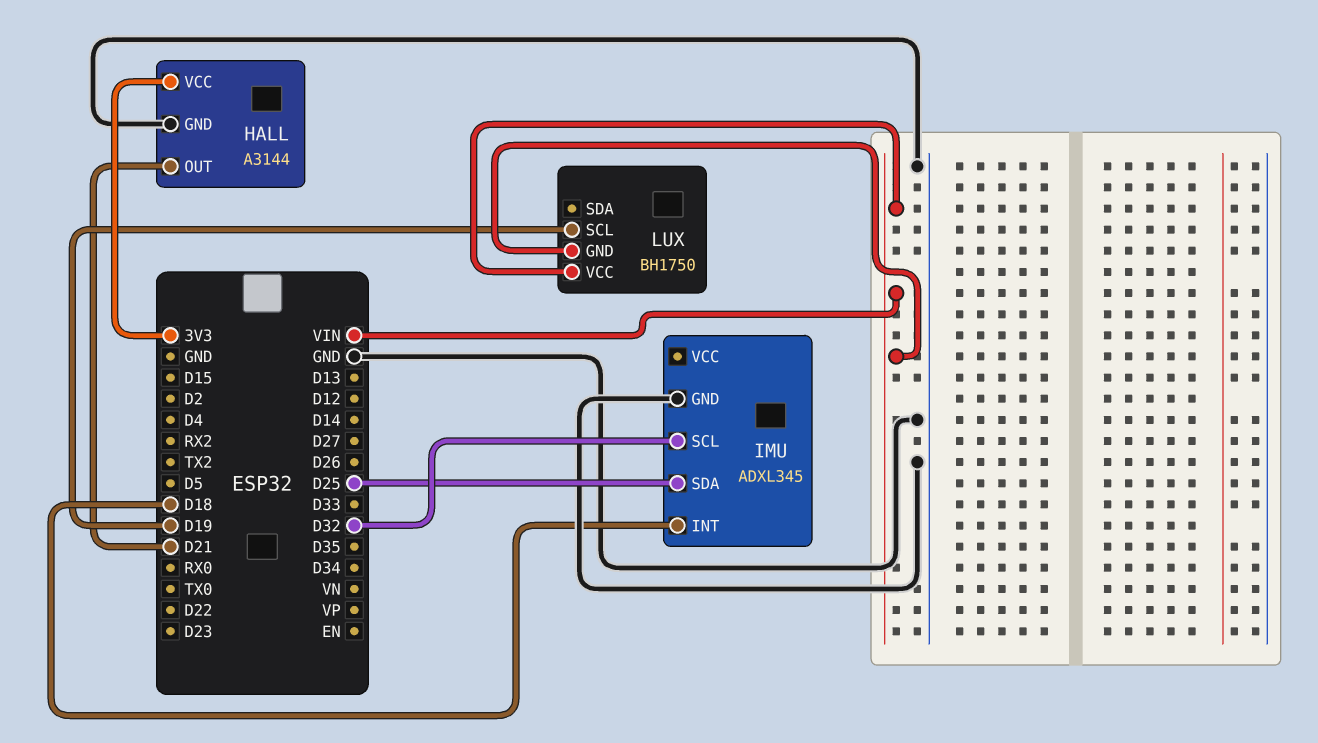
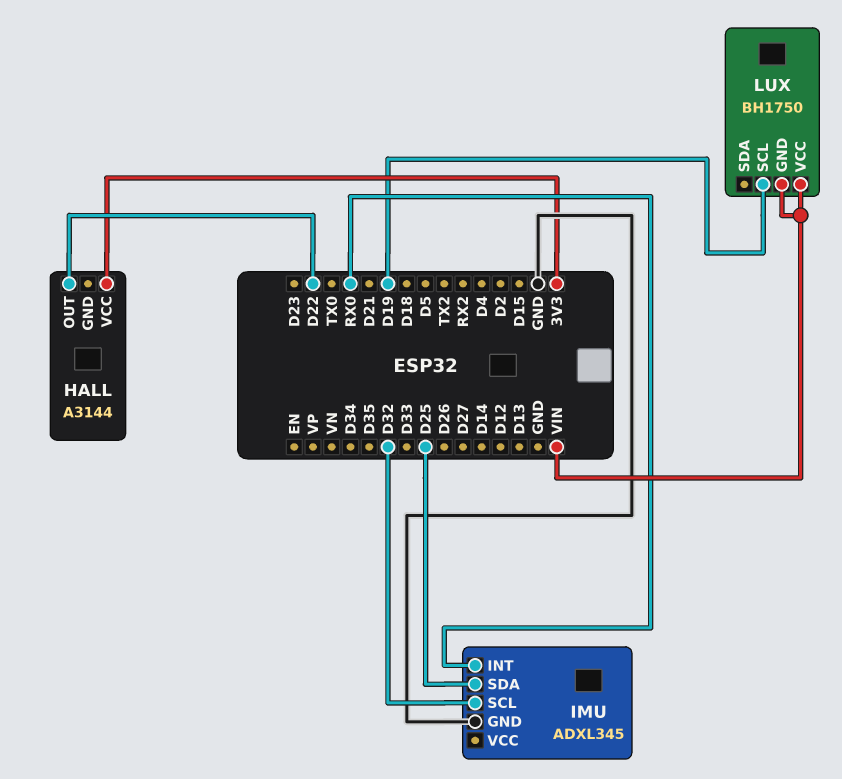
HALL pin GND: GND -> none
HALL pin OUT: D21 -> D22
IMU pin INT: D18 -> RX0

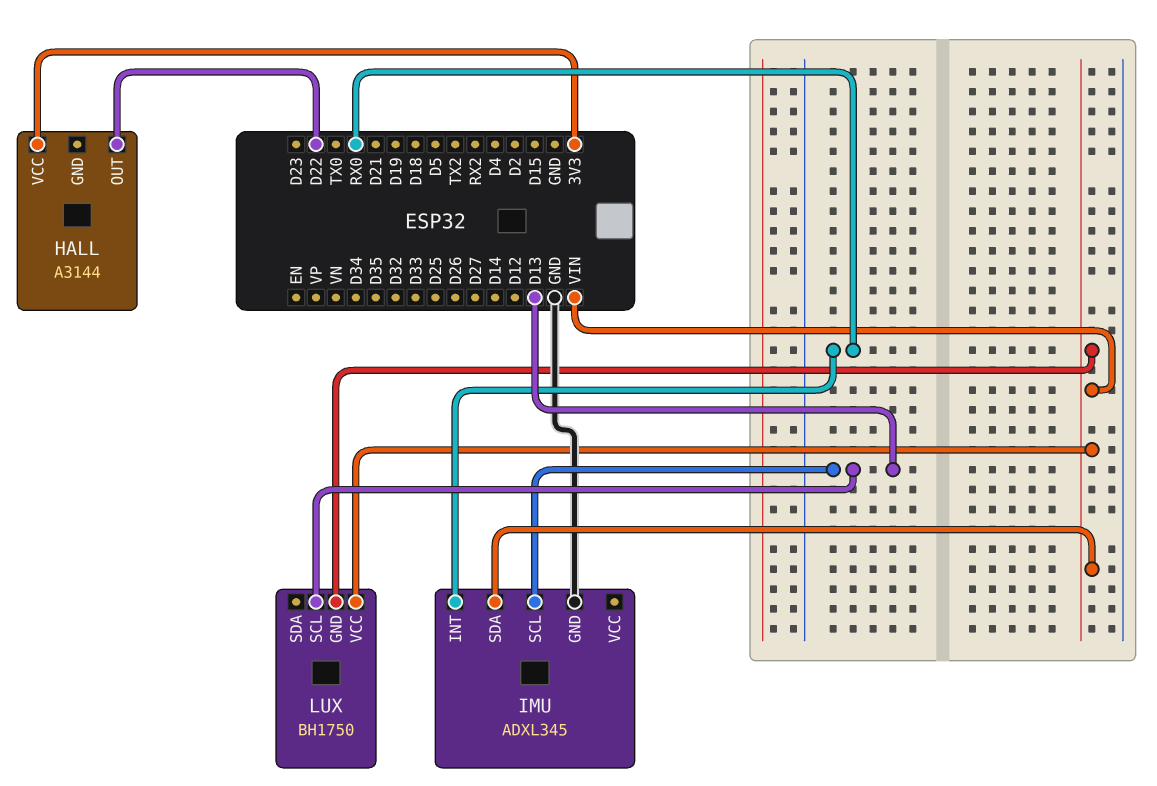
IMU pin SCL: D32 -> D13
IMU pin SDA: D25 -> VIN
LUX pin SCL: D19 -> D13

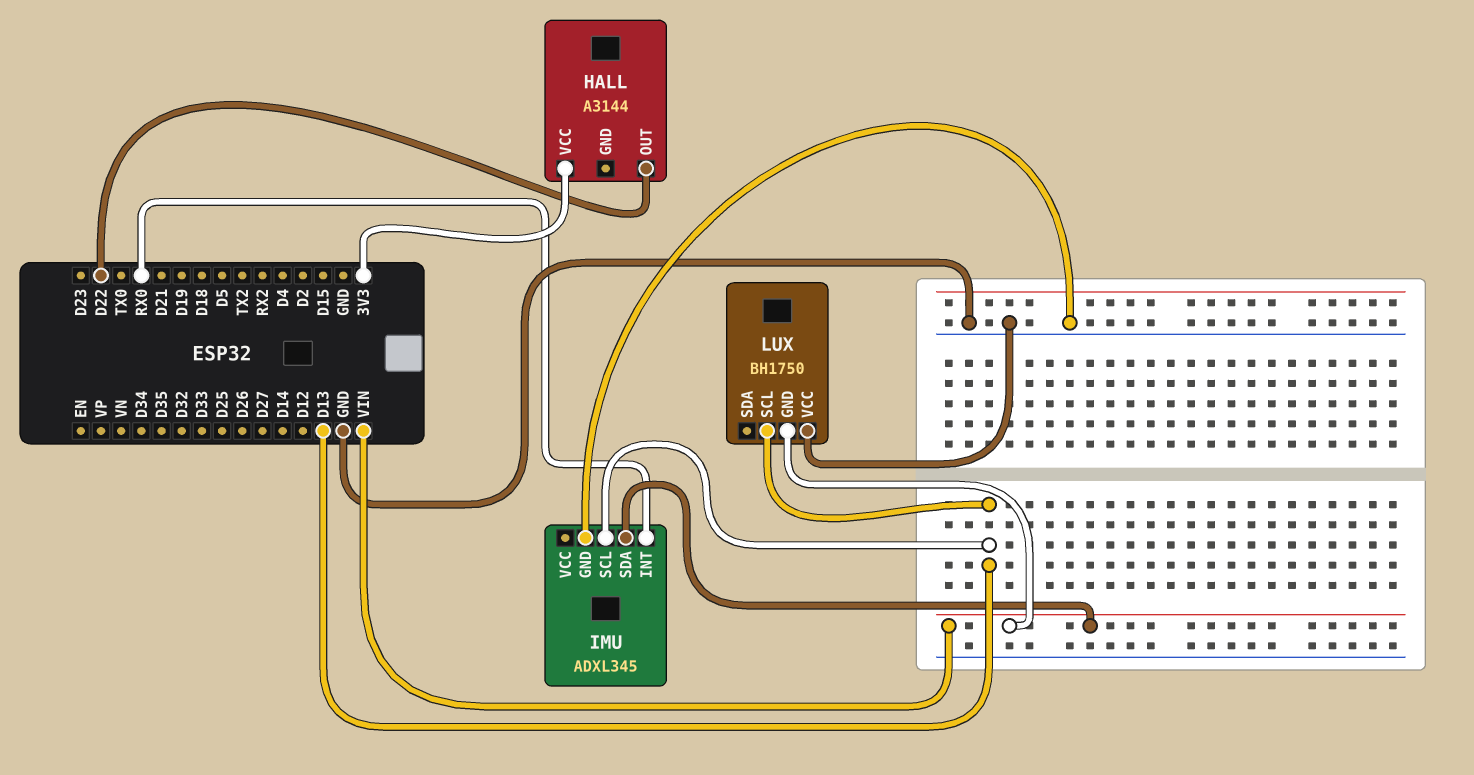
LUX pin VCC: VIN -> GND

